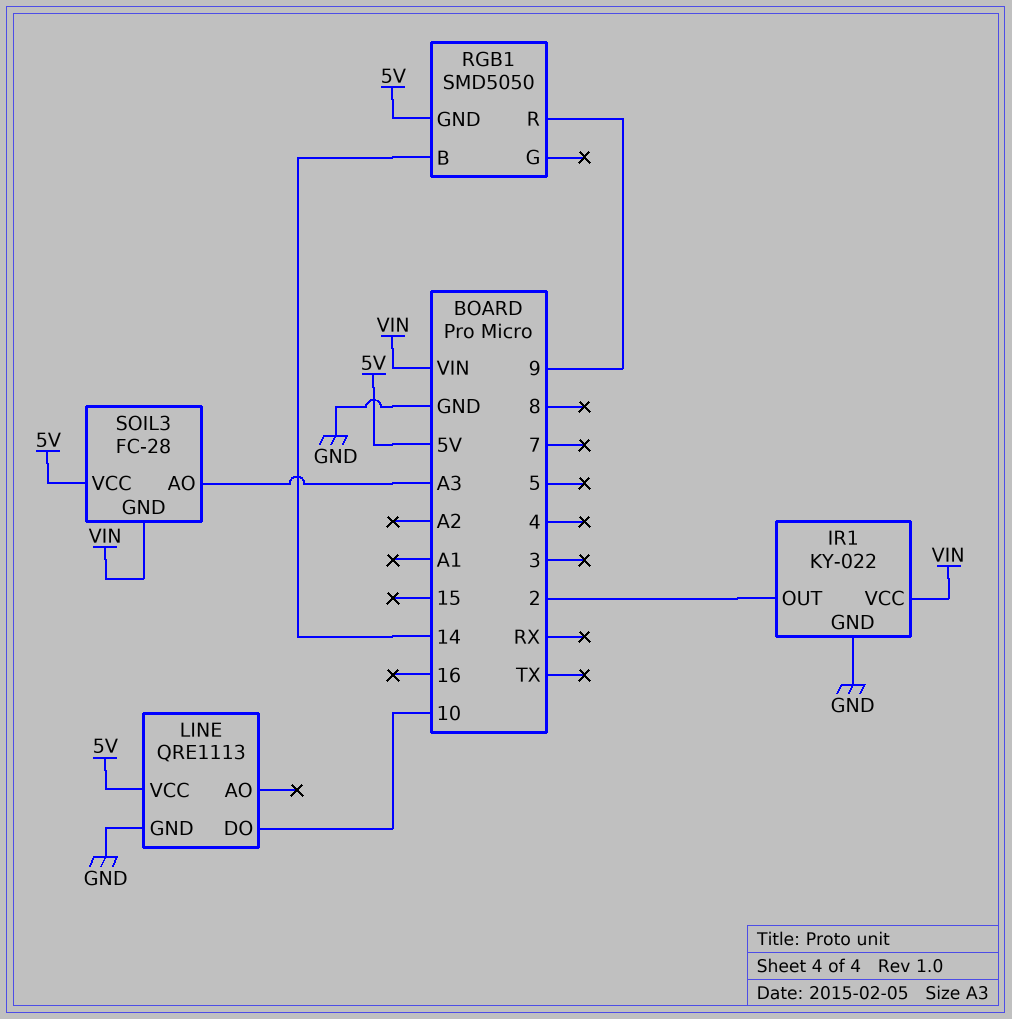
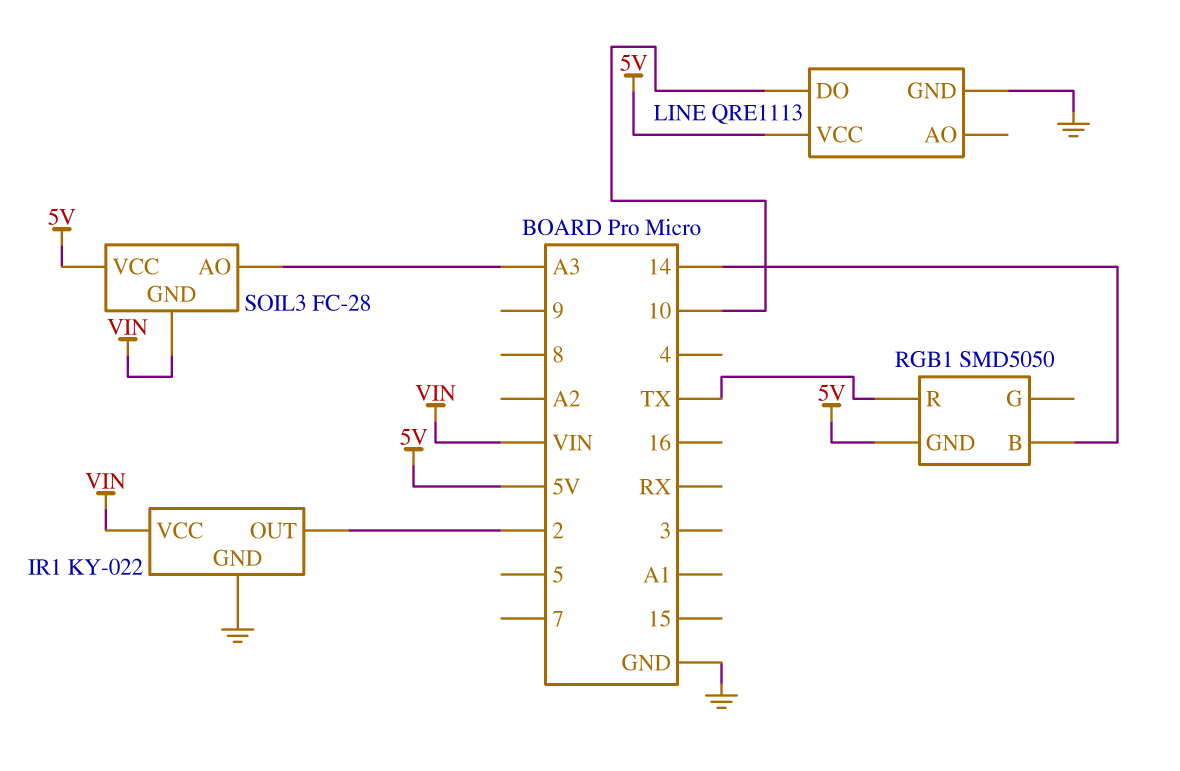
RGB1 pin R: 9 -> TX

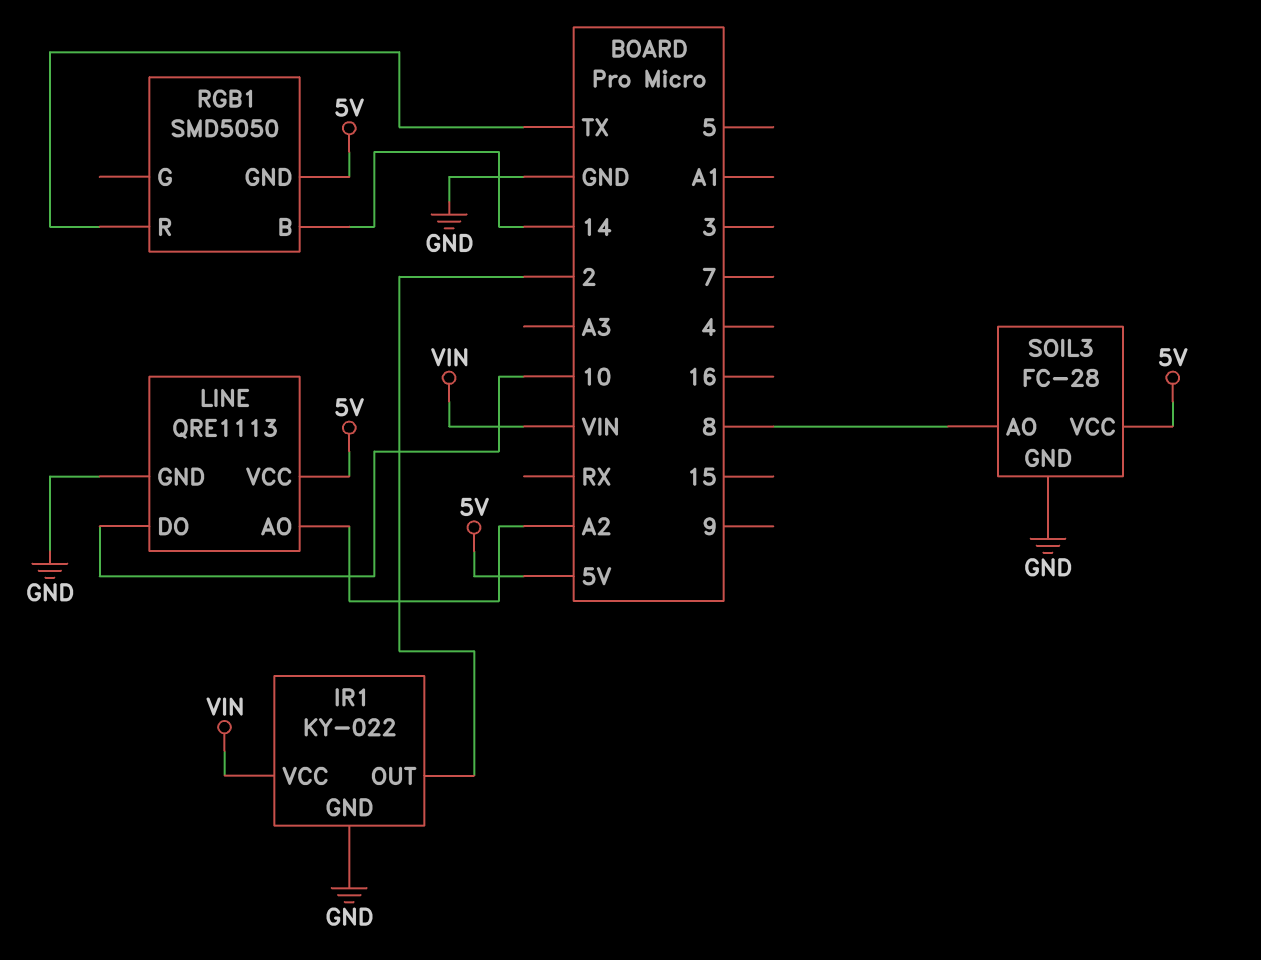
LINE pin AO: none -> A2
SOIL3 pin AO: A3 -> 8
SOIL3 pin GND: VIN -> GND

